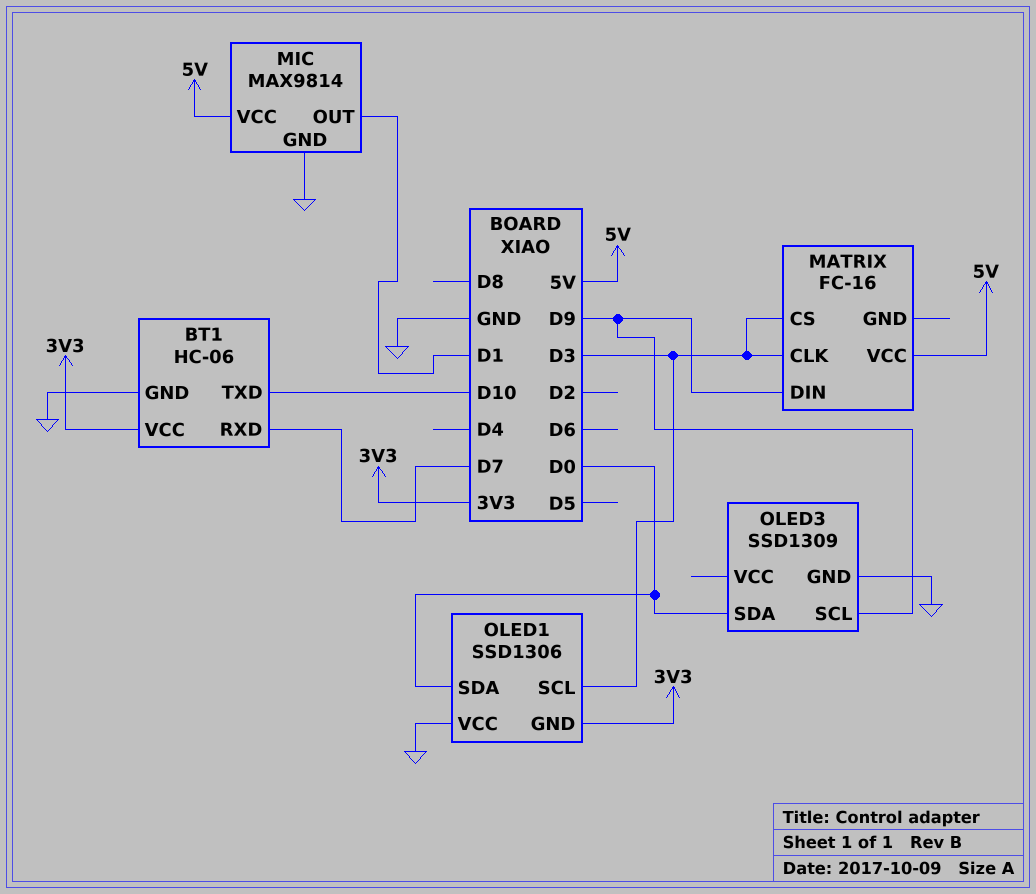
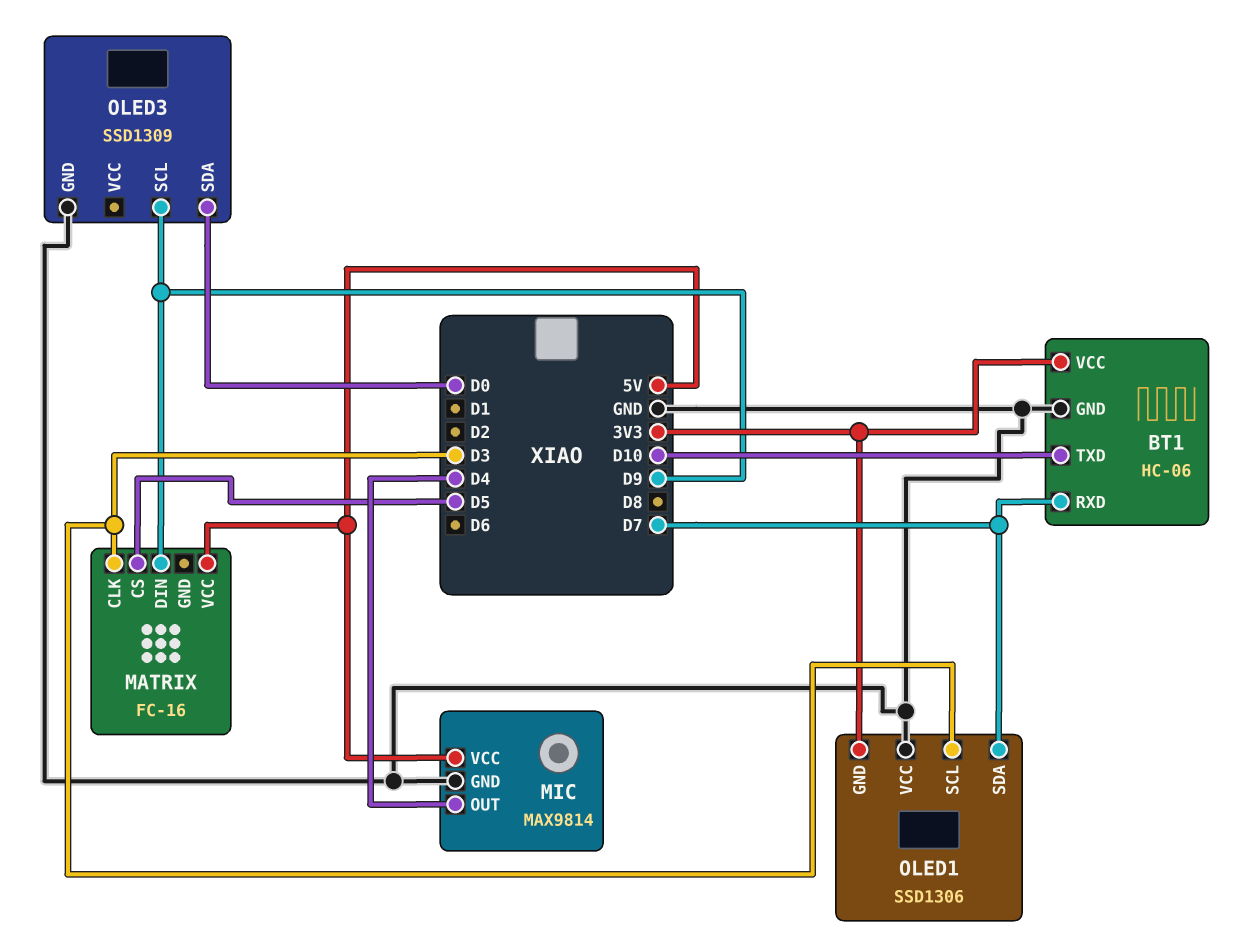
MATRIX pin CS: D3 -> D5
MIC pin OUT: D1 -> D4
OLED1 pin SDA: D0 -> D7

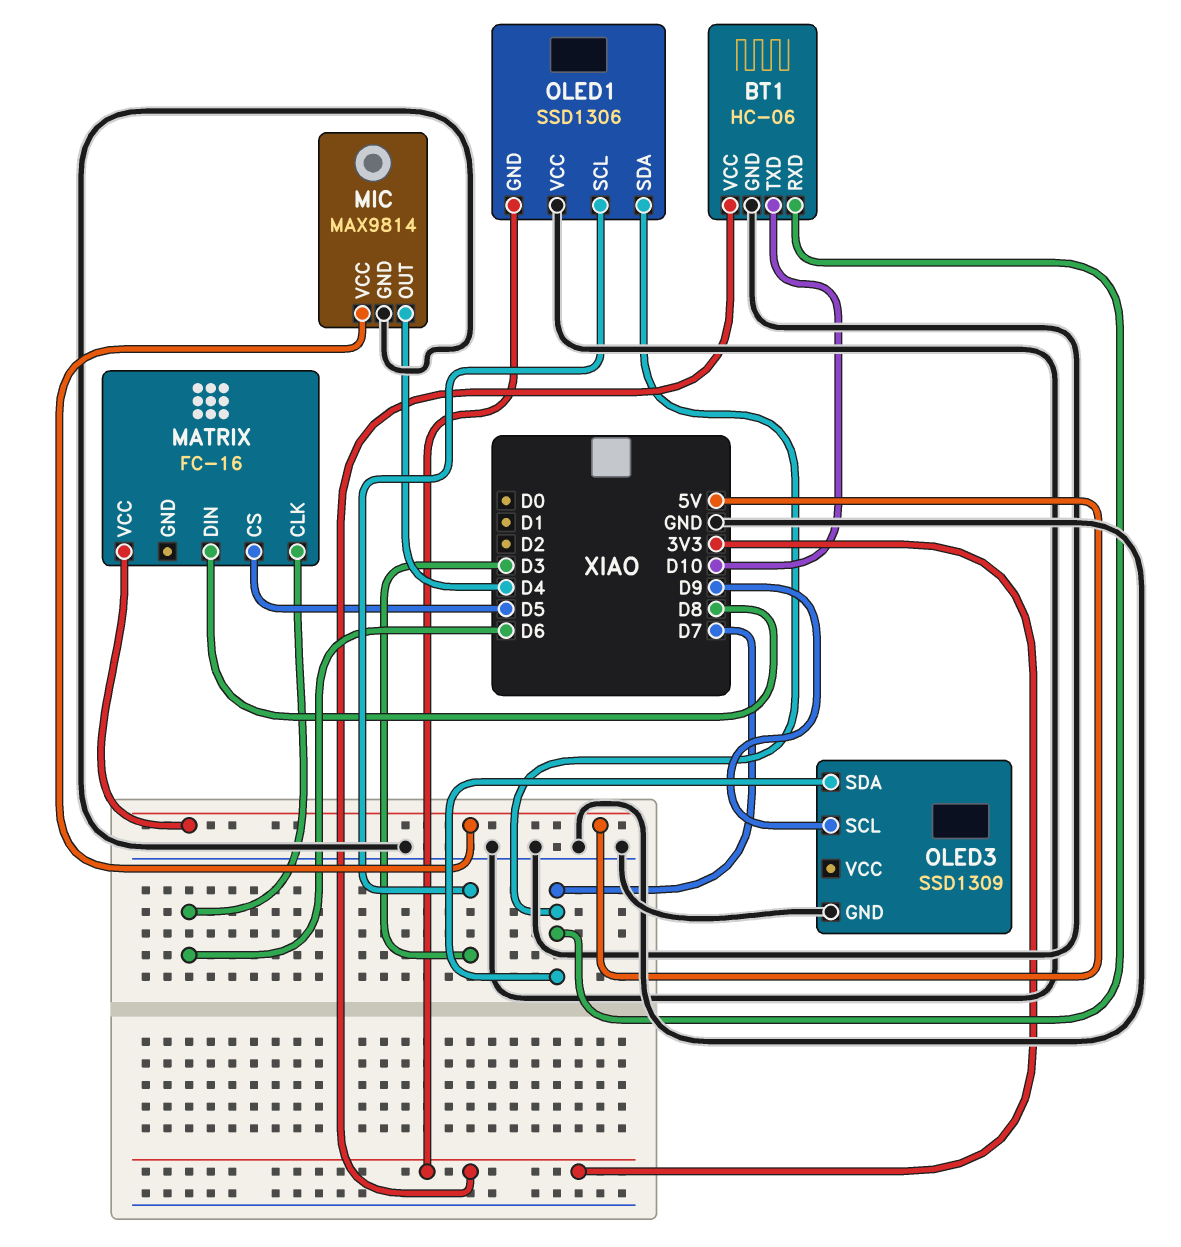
MATRIX pin CLK: D3 -> D6
MATRIX pin DIN: D9 -> D8
OLED3 pin SDA: D0 -> D7

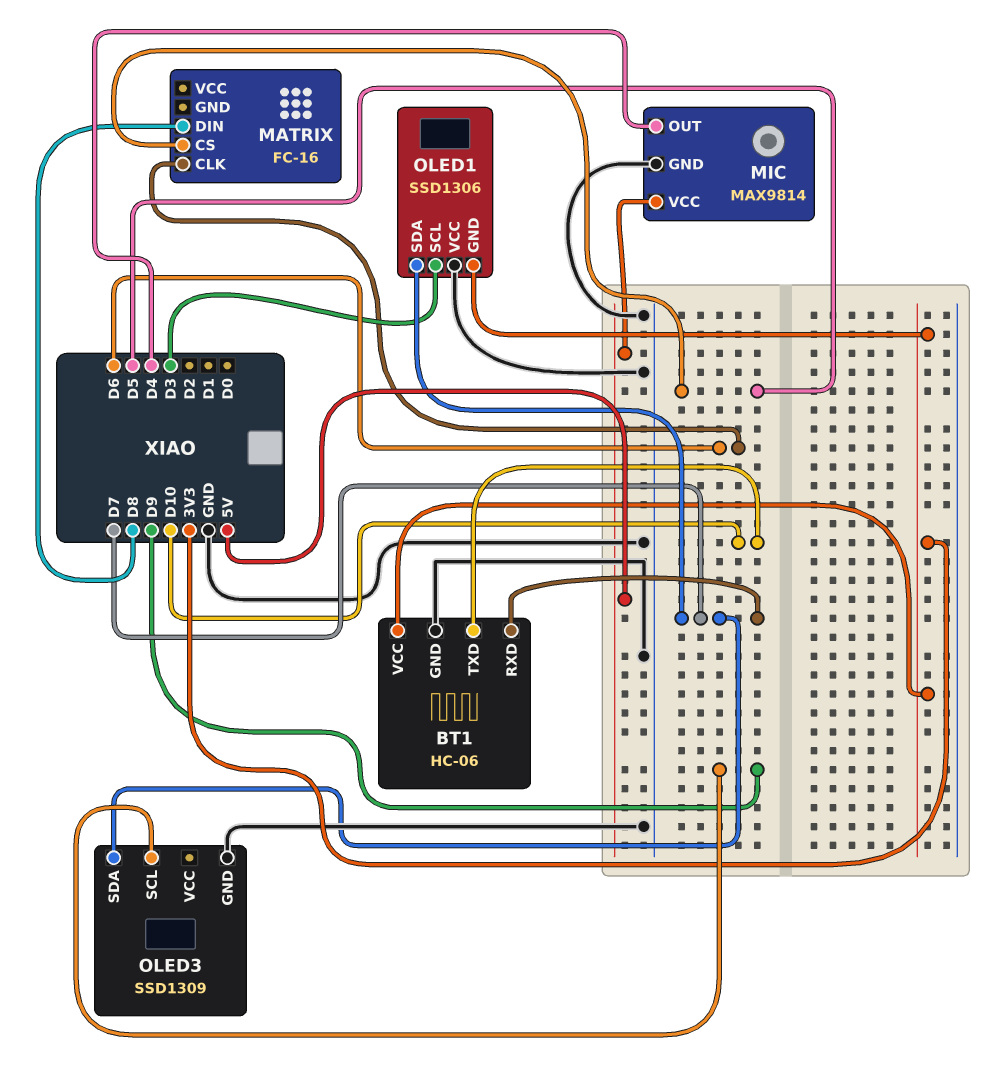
MATRIX pin VCC: 5V -> none

